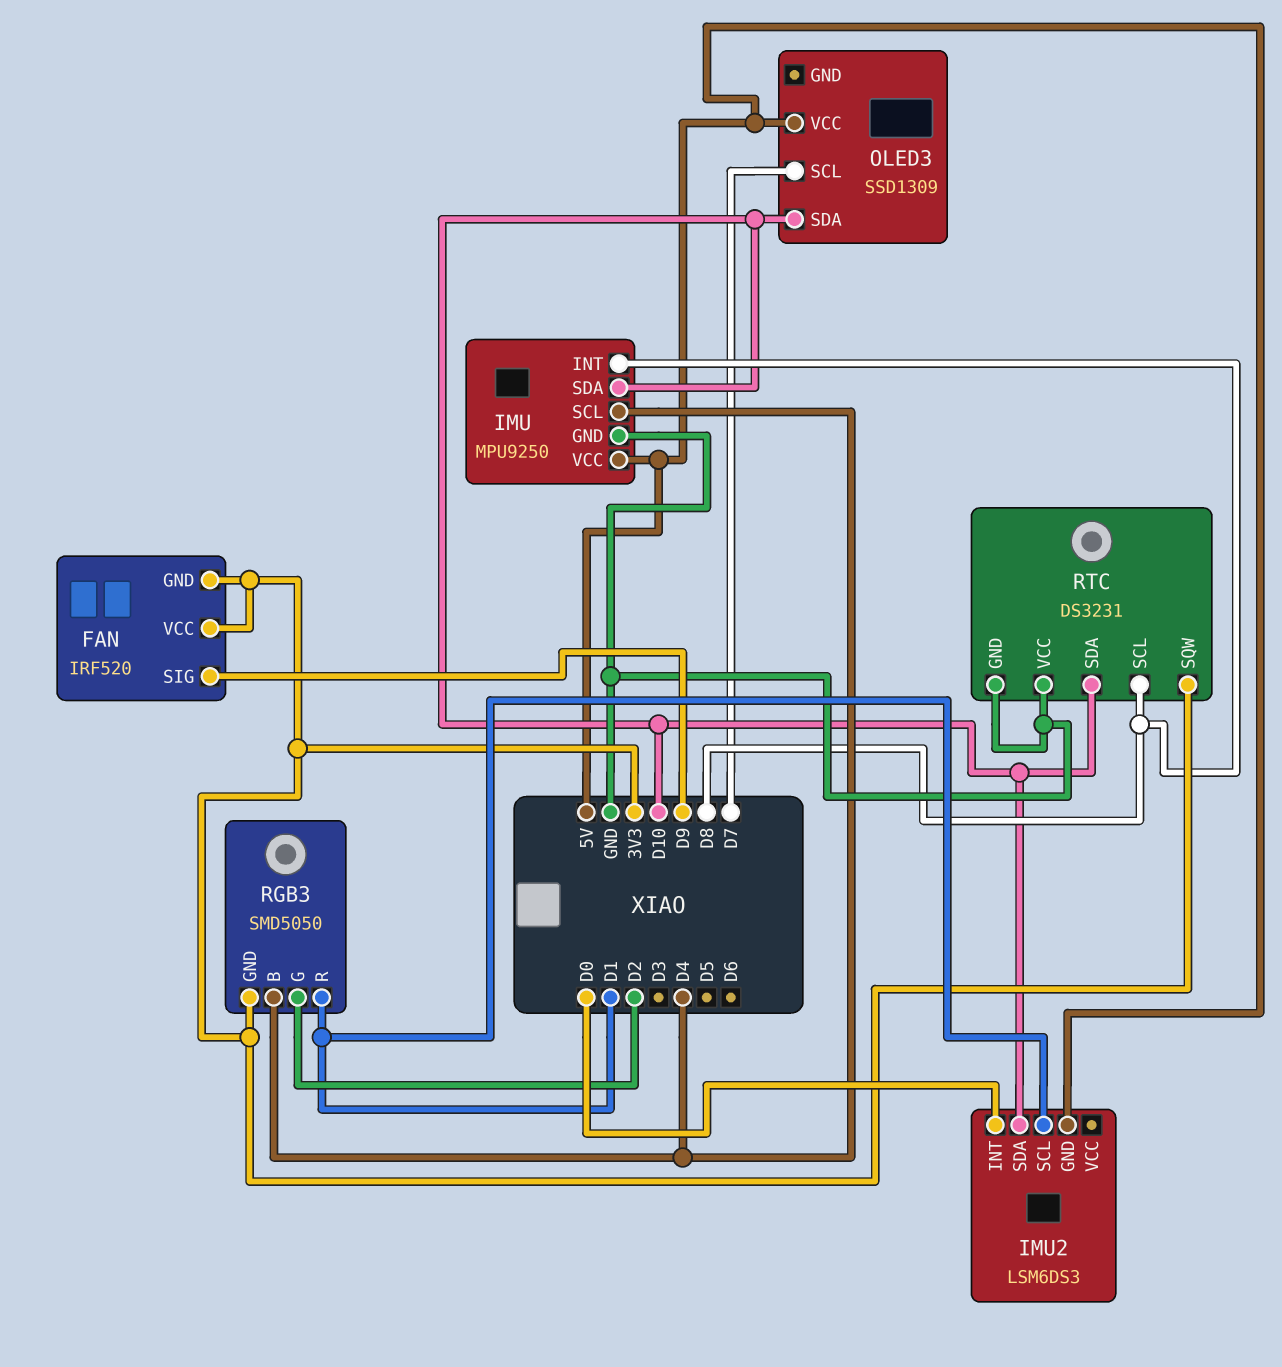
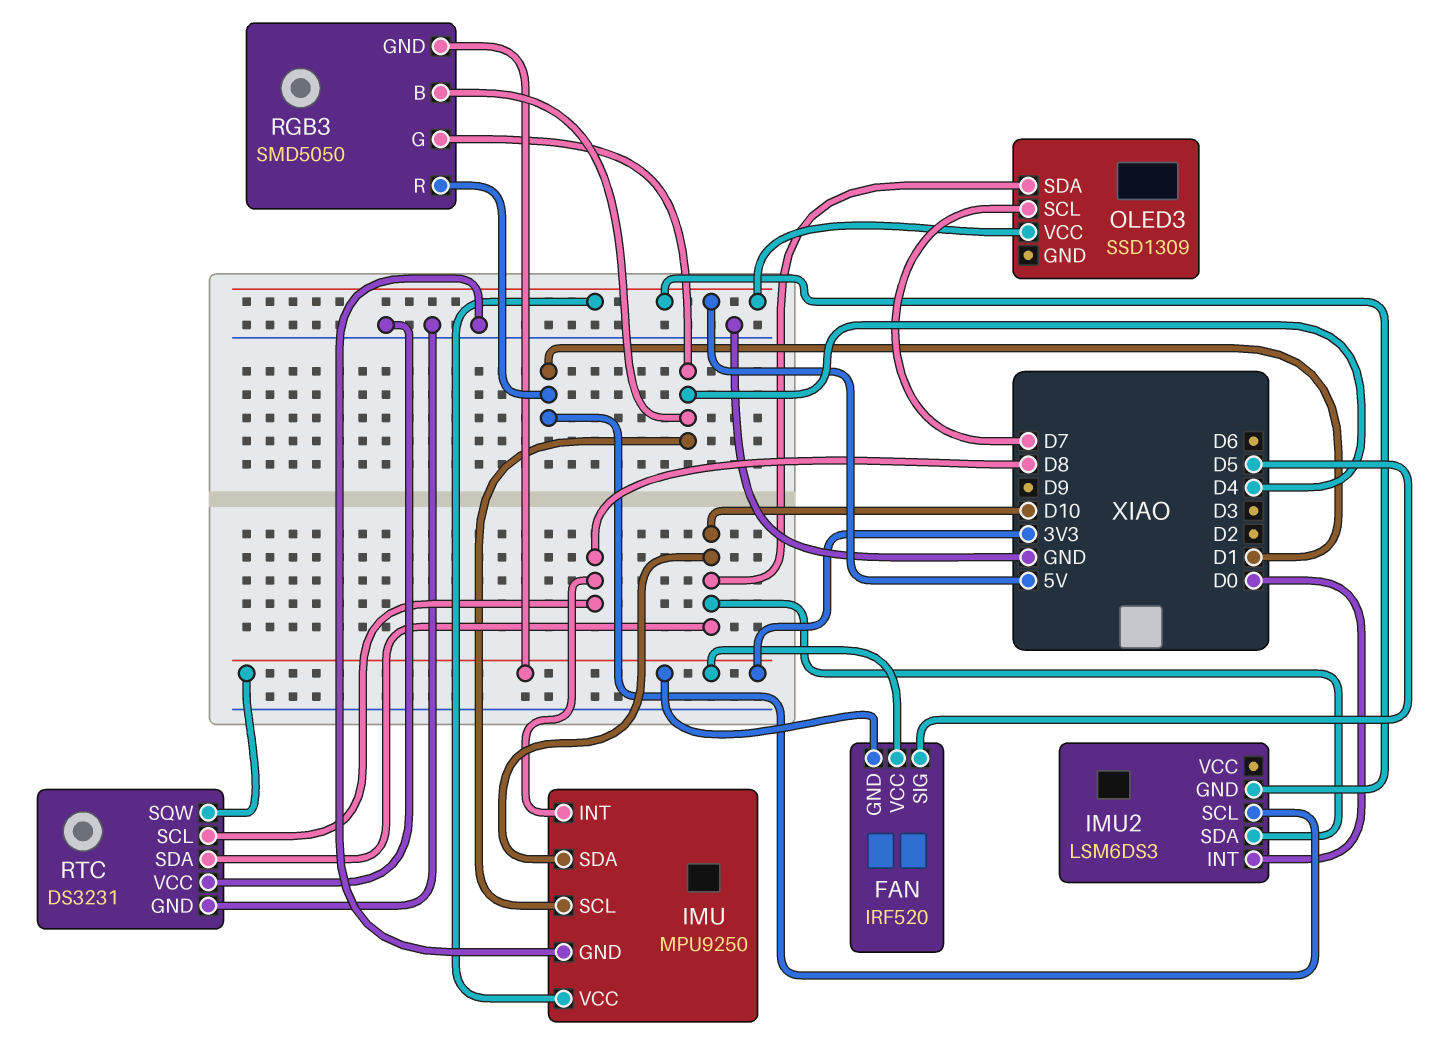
FAN pin SIG: D9 -> D5
RGB3 pin G: D2 -> D4

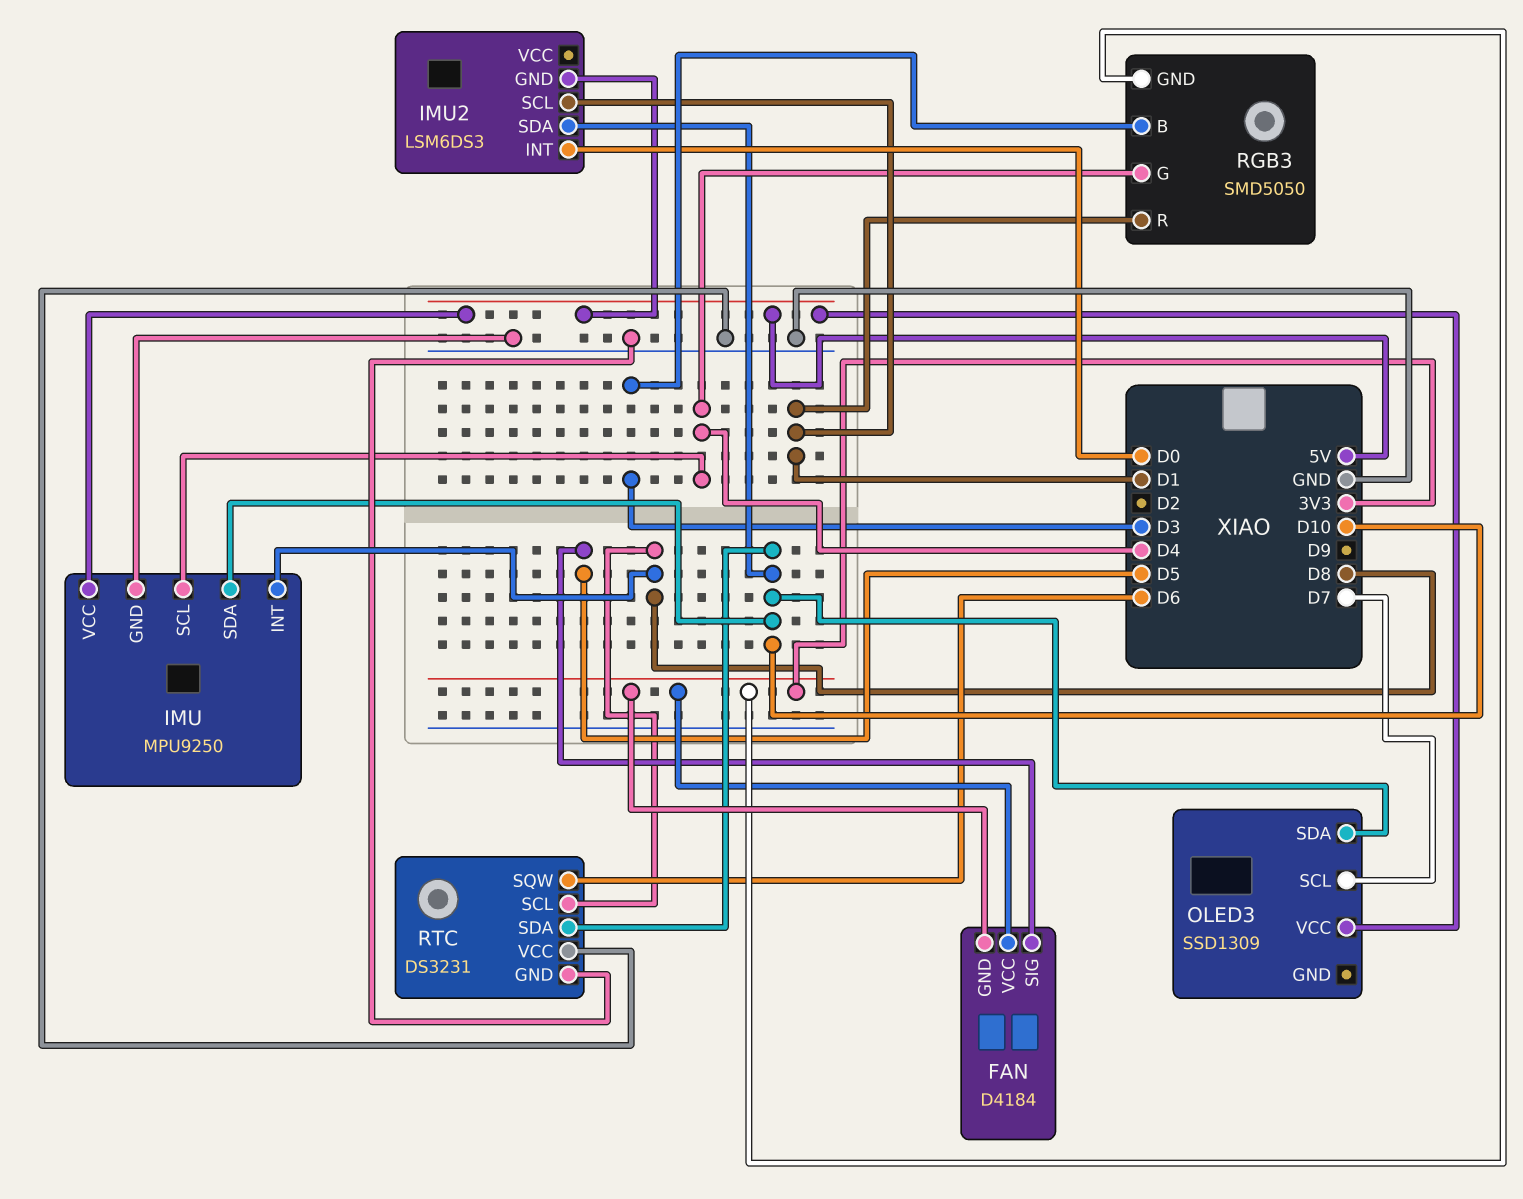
FAN: IRF520 -> D4184
RGB3 pin B: D4 -> D3
RTC pin SQW: 3V3 -> D6

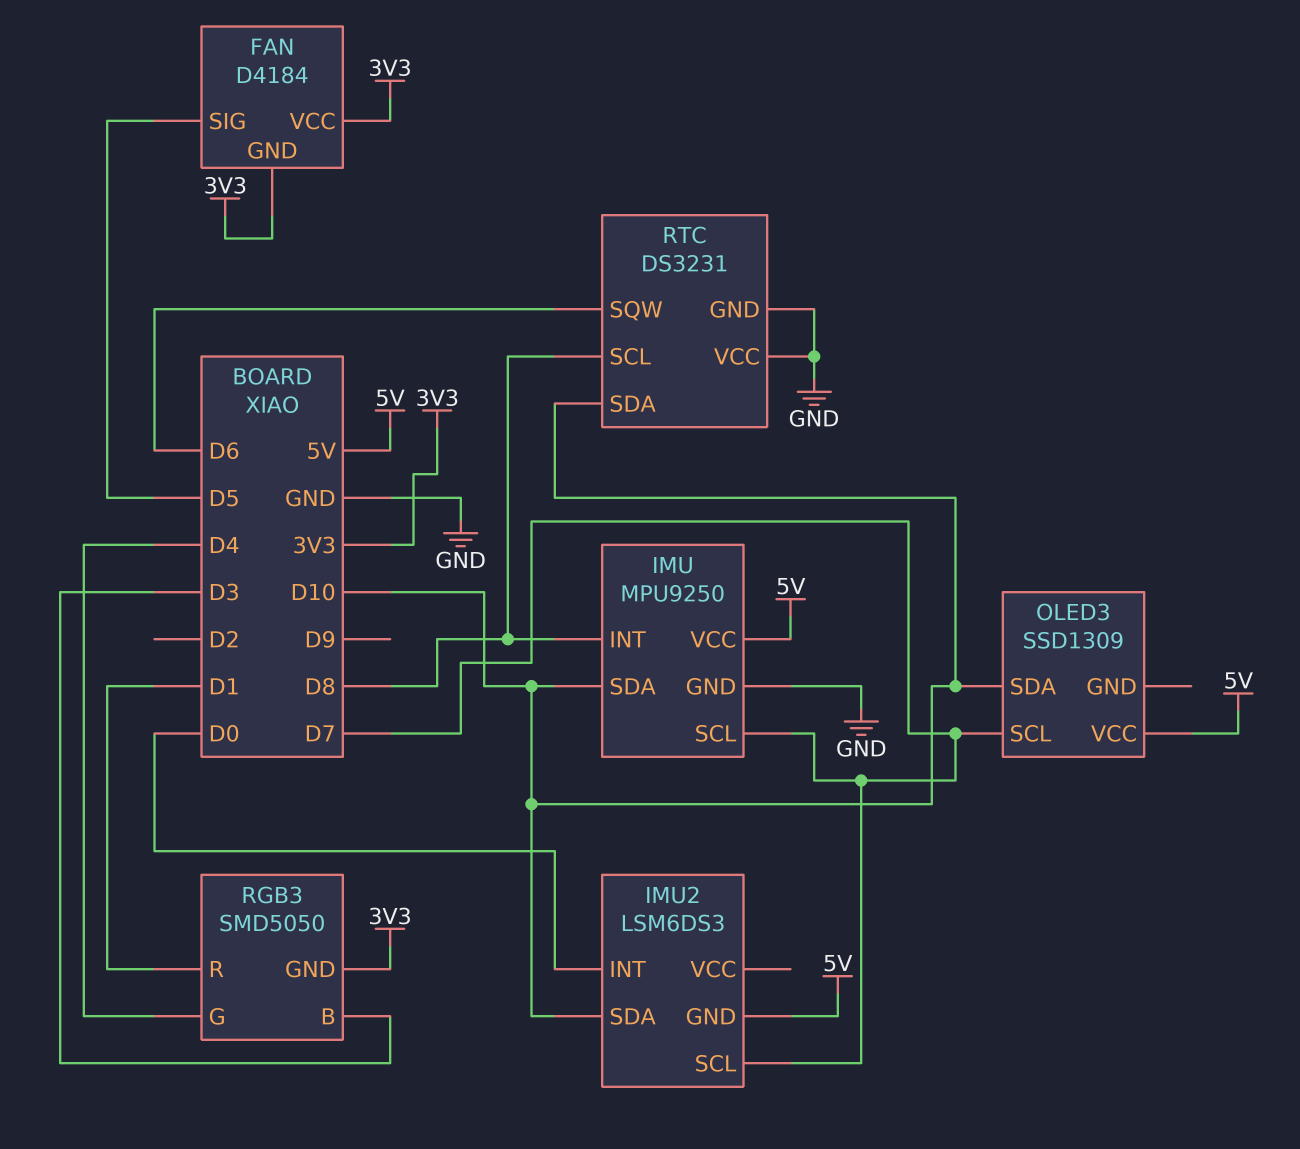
IMU pin SCL: D4 -> D7
IMU2 pin SCL: D1 -> D7

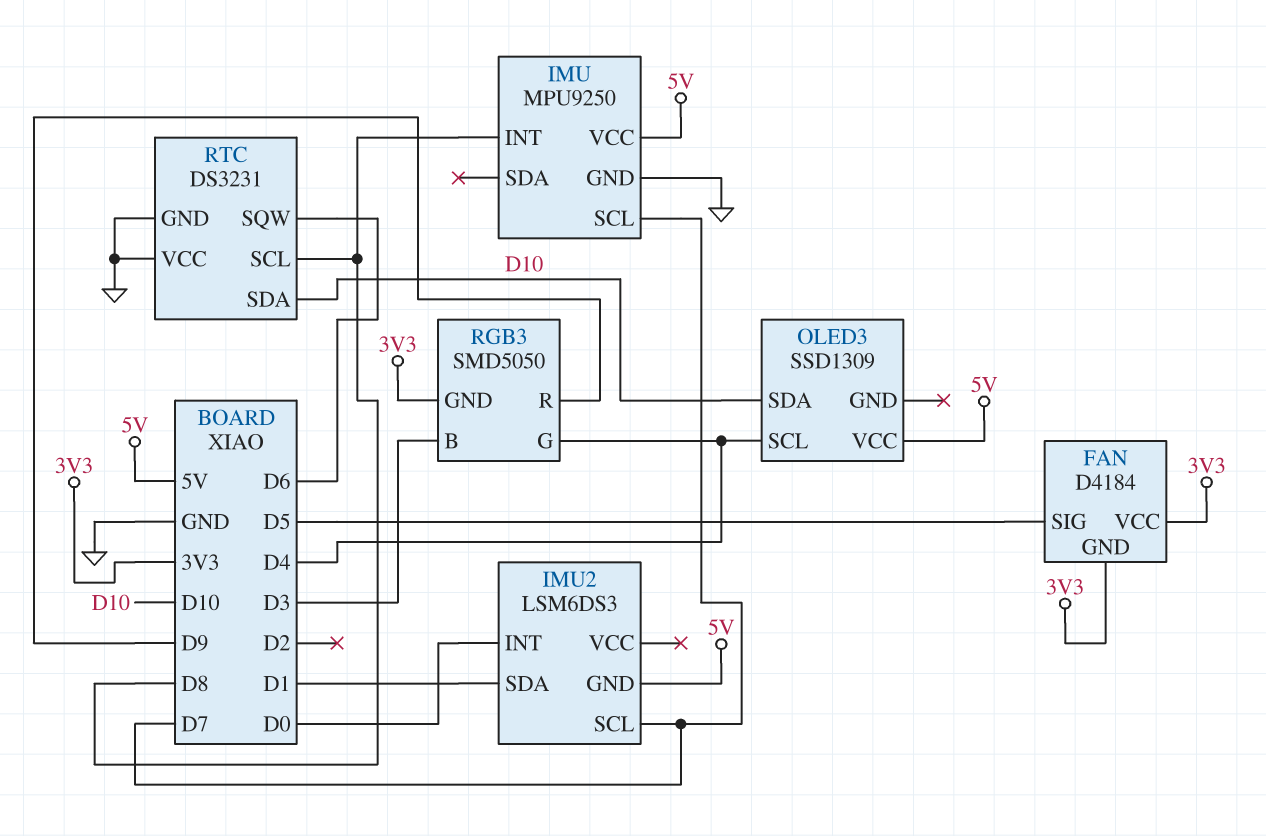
IMU pin SDA: D10 -> none
IMU2 pin SDA: D10 -> D1
OLED3 pin SCL: D7 -> D4
RGB3 pin R: D1 -> D9

